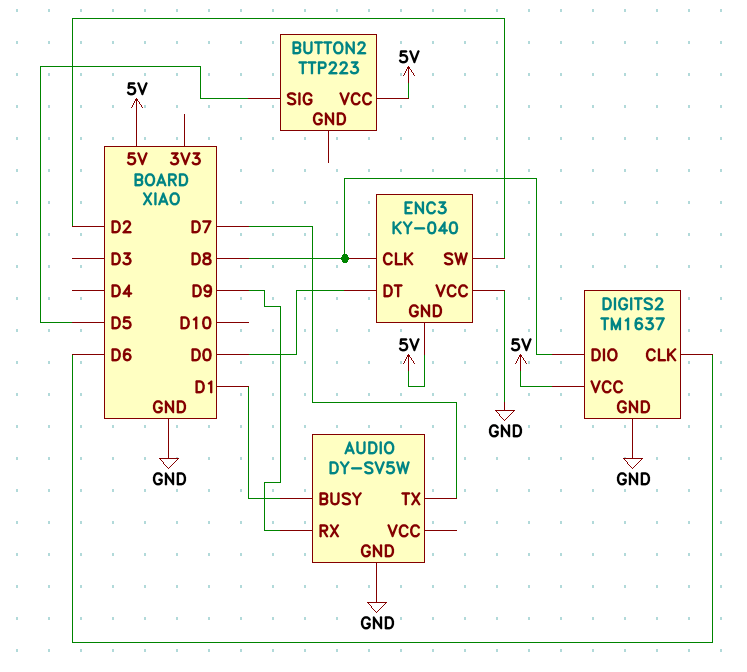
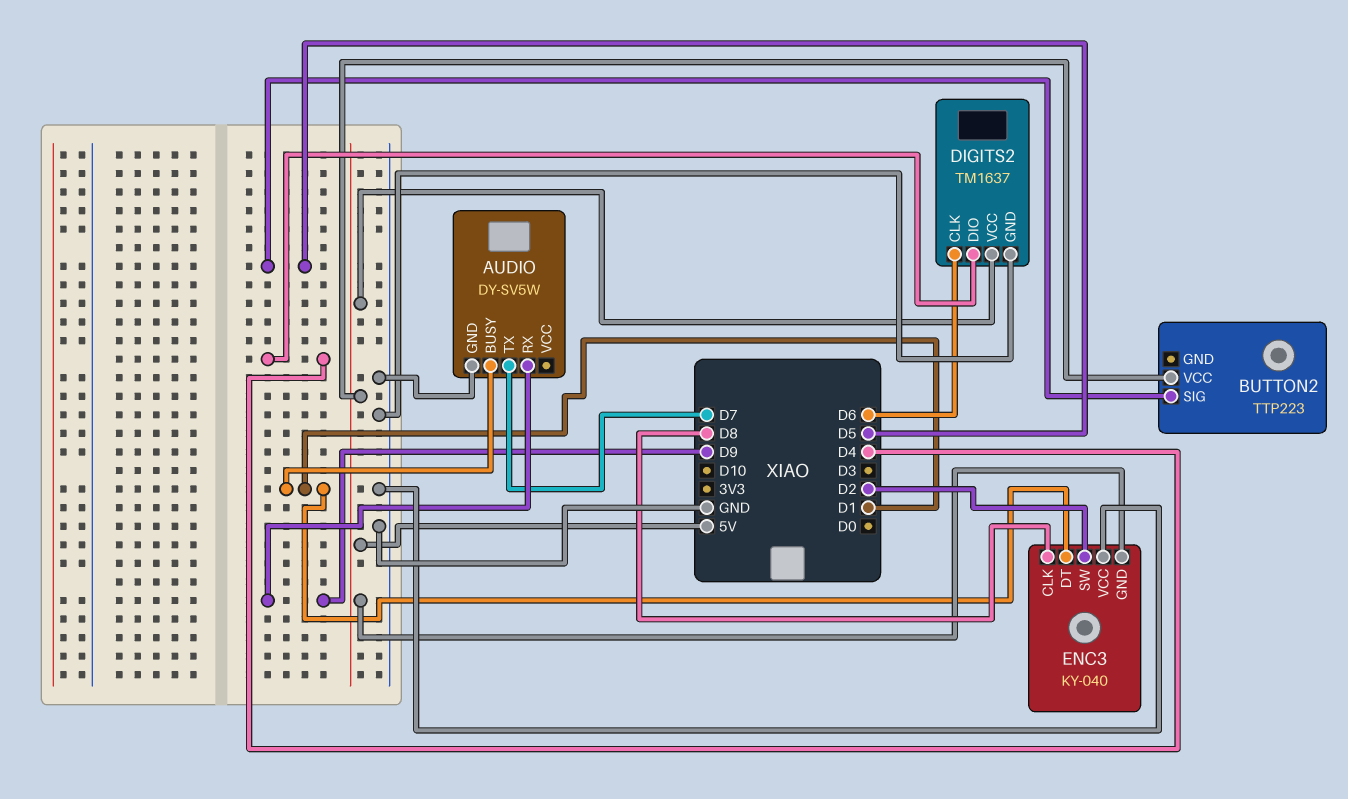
DIGITS2 pin DIO: D8 -> D4
ENC3 pin DT: D0 -> D1

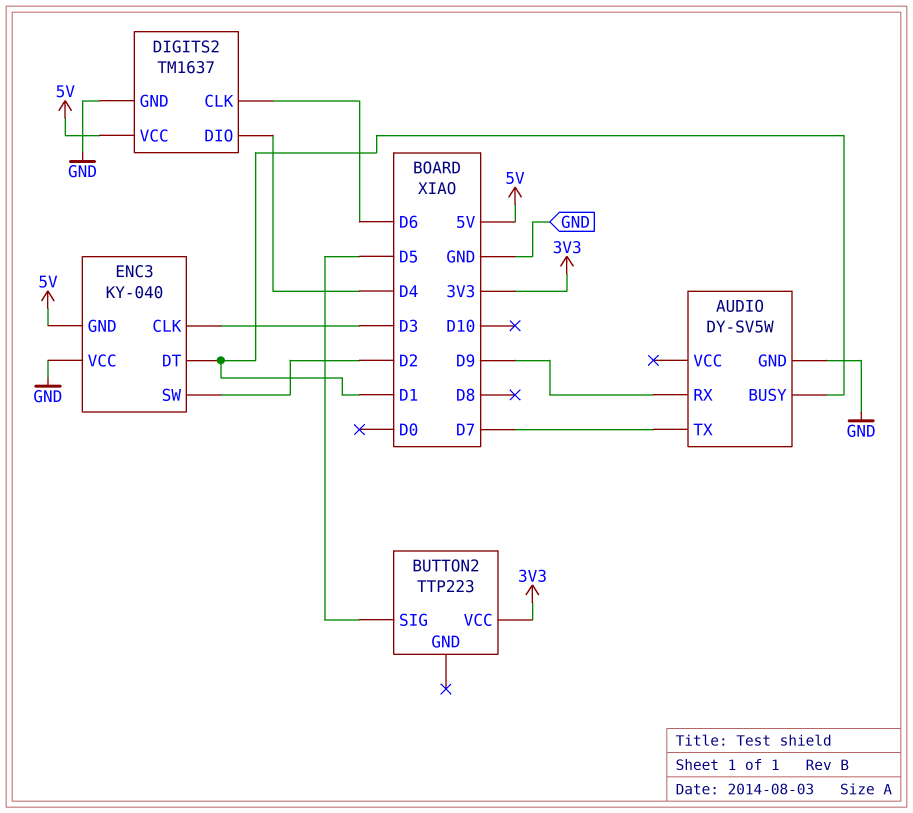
BUTTON2 pin VCC: 5V -> 3V3
ENC3 pin CLK: D8 -> D3

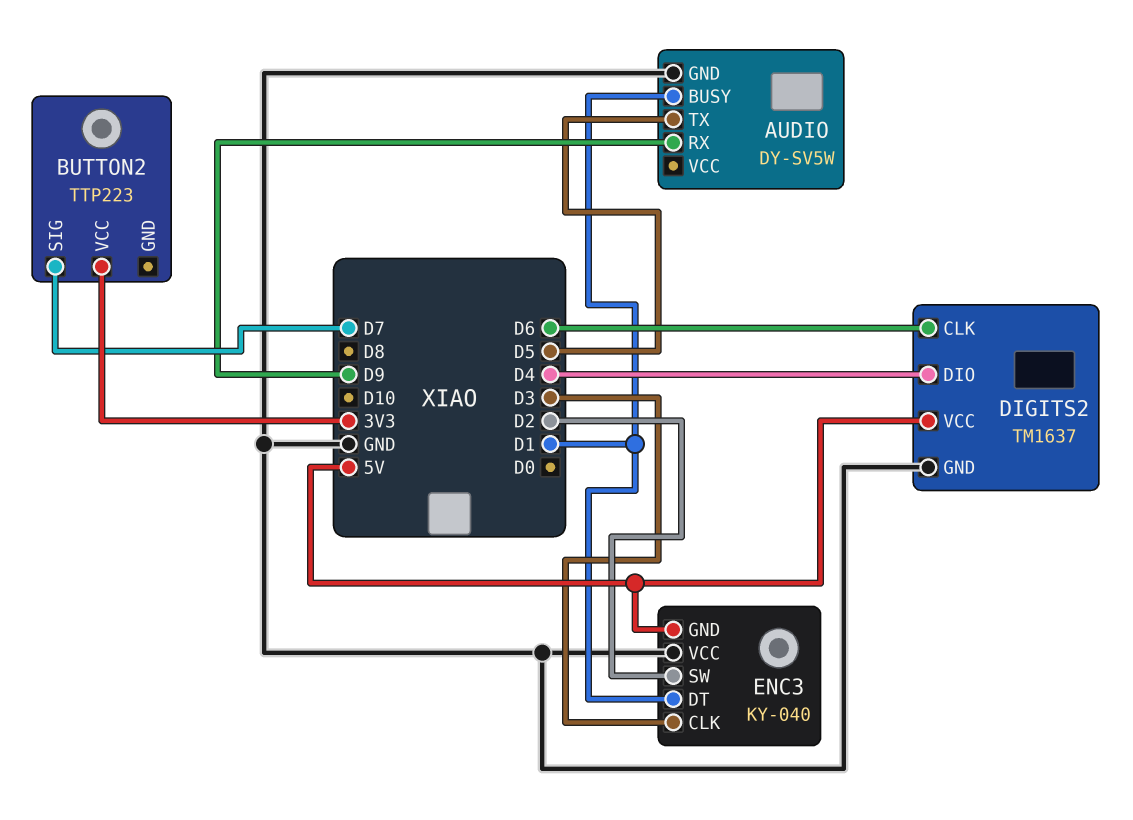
AUDIO pin TX: D7 -> D5
BUTTON2 pin SIG: D5 -> D7

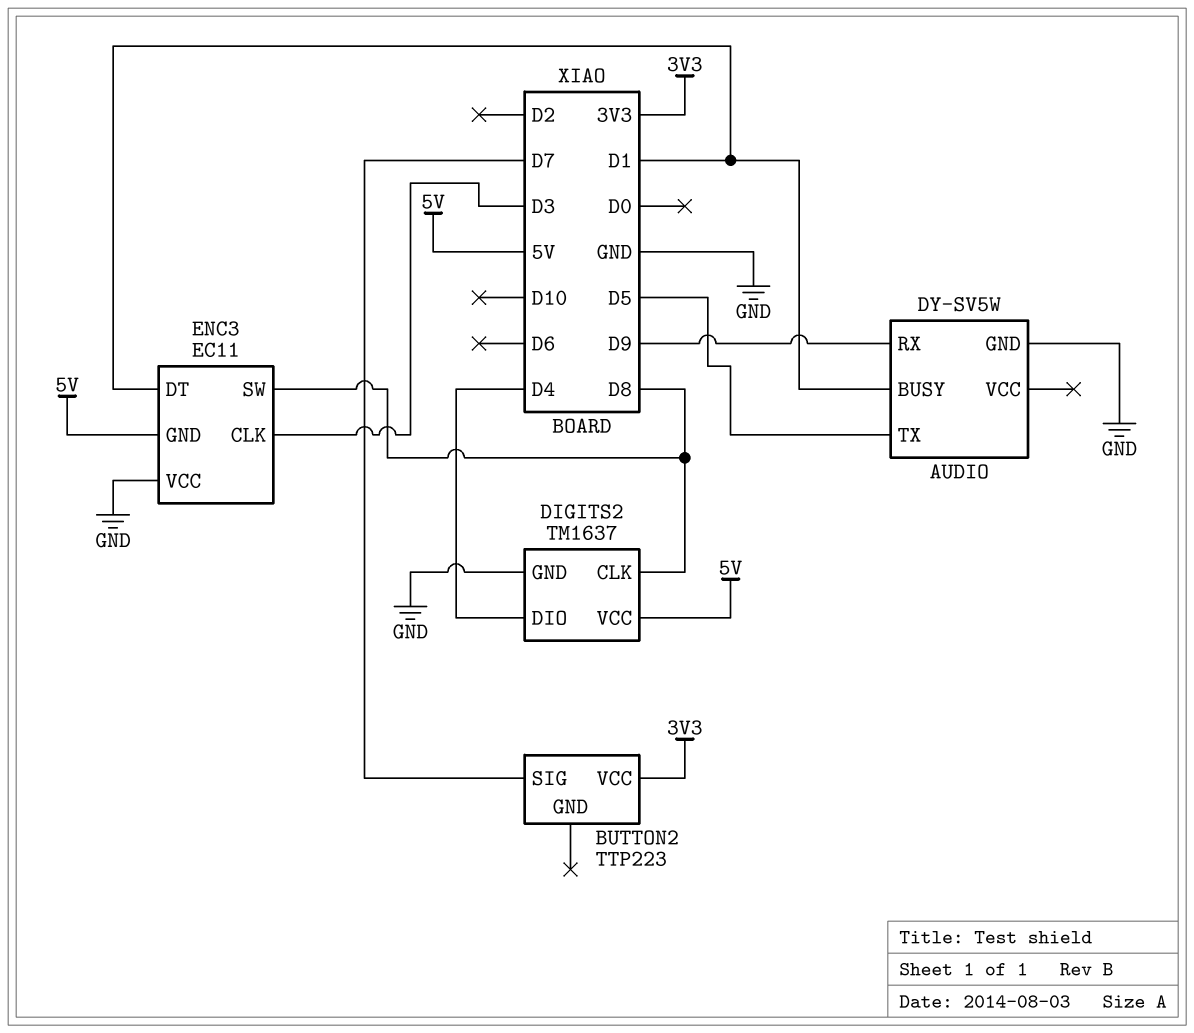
DIGITS2 pin CLK: D6 -> D8
ENC3: KY-040 -> EC11
ENC3 pin SW: D2 -> D8

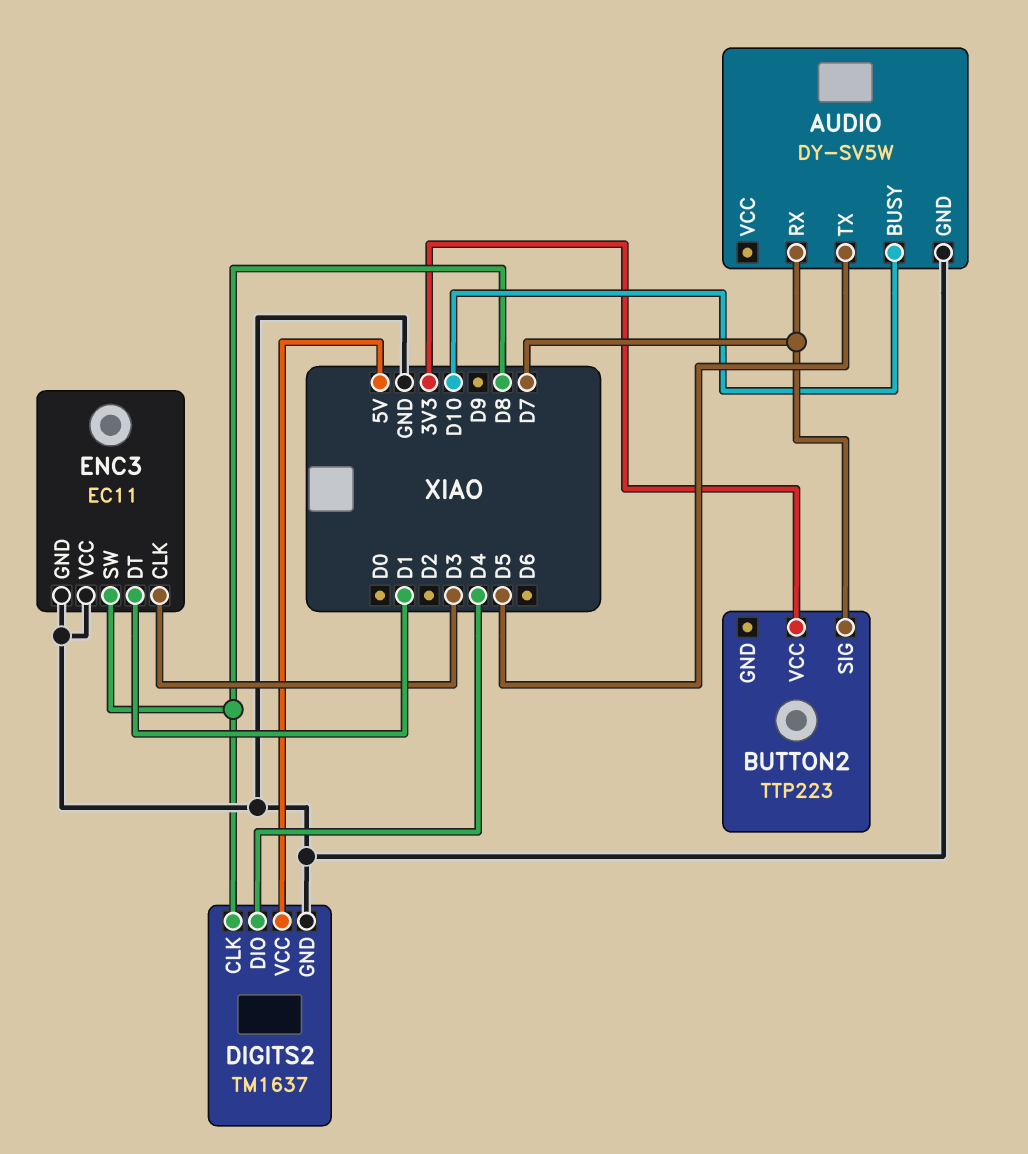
AUDIO pin BUSY: D1 -> D10
AUDIO pin RX: D9 -> D7
ENC3 pin GND: 5V -> GND

